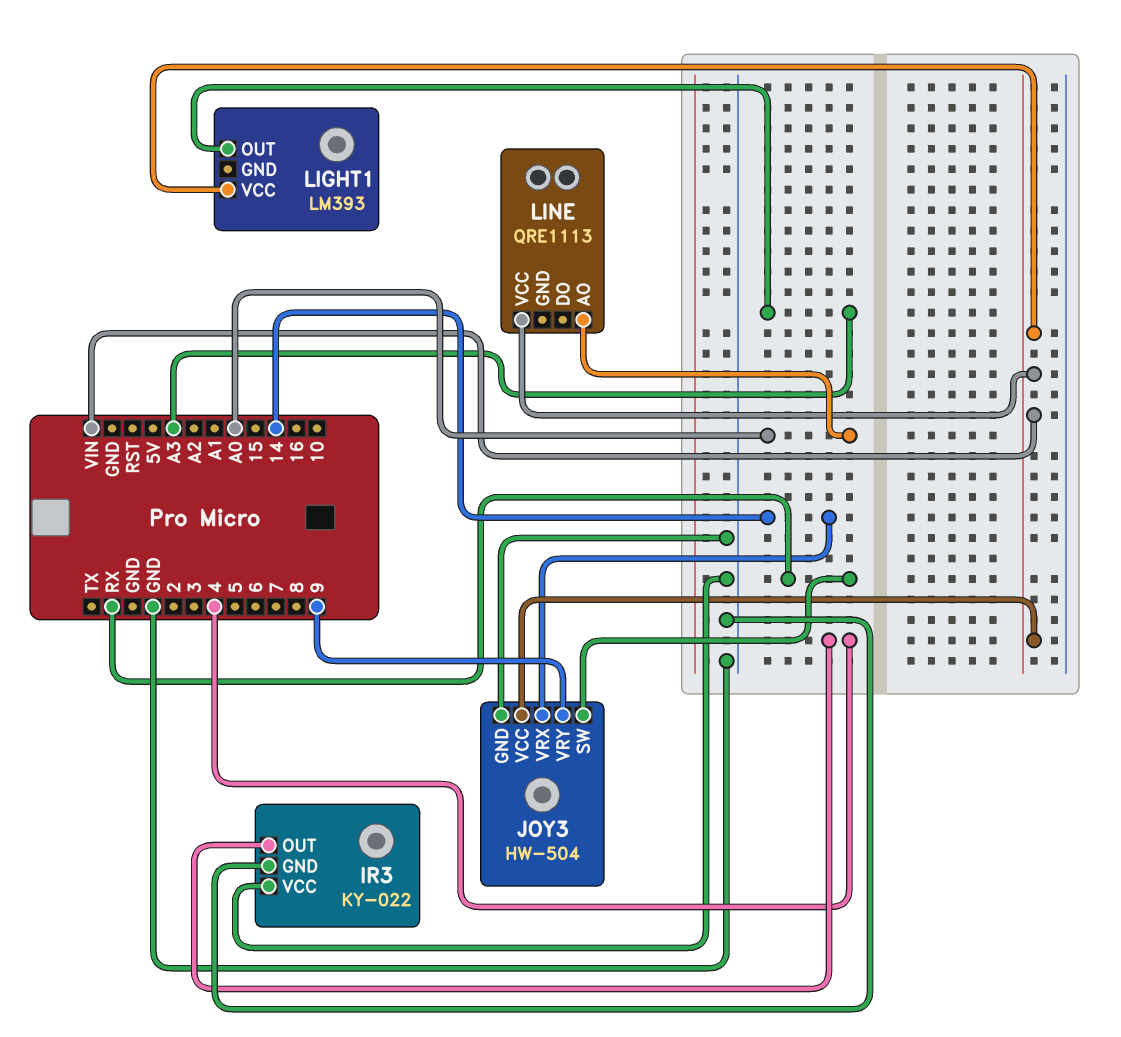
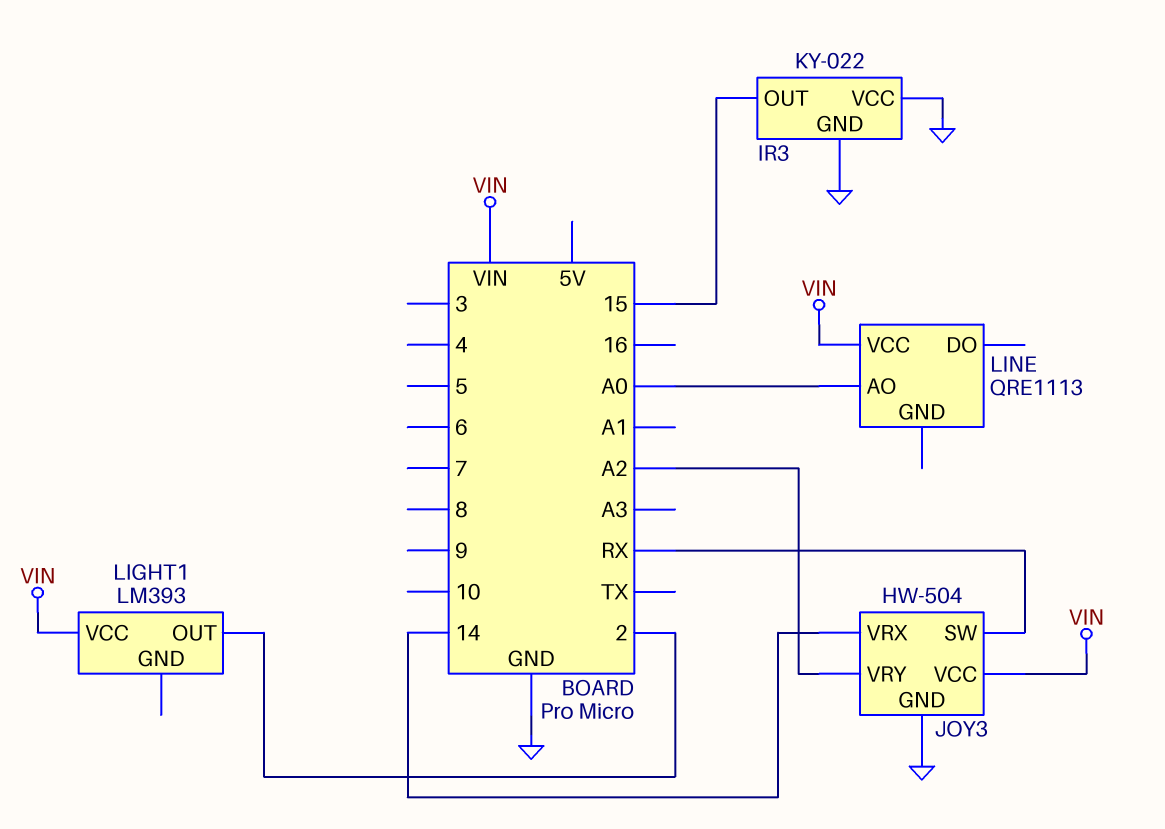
IR3 pin OUT: 4 -> 15
JOY3 pin VRY: 9 -> A2
LIGHT1 pin OUT: A3 -> 2

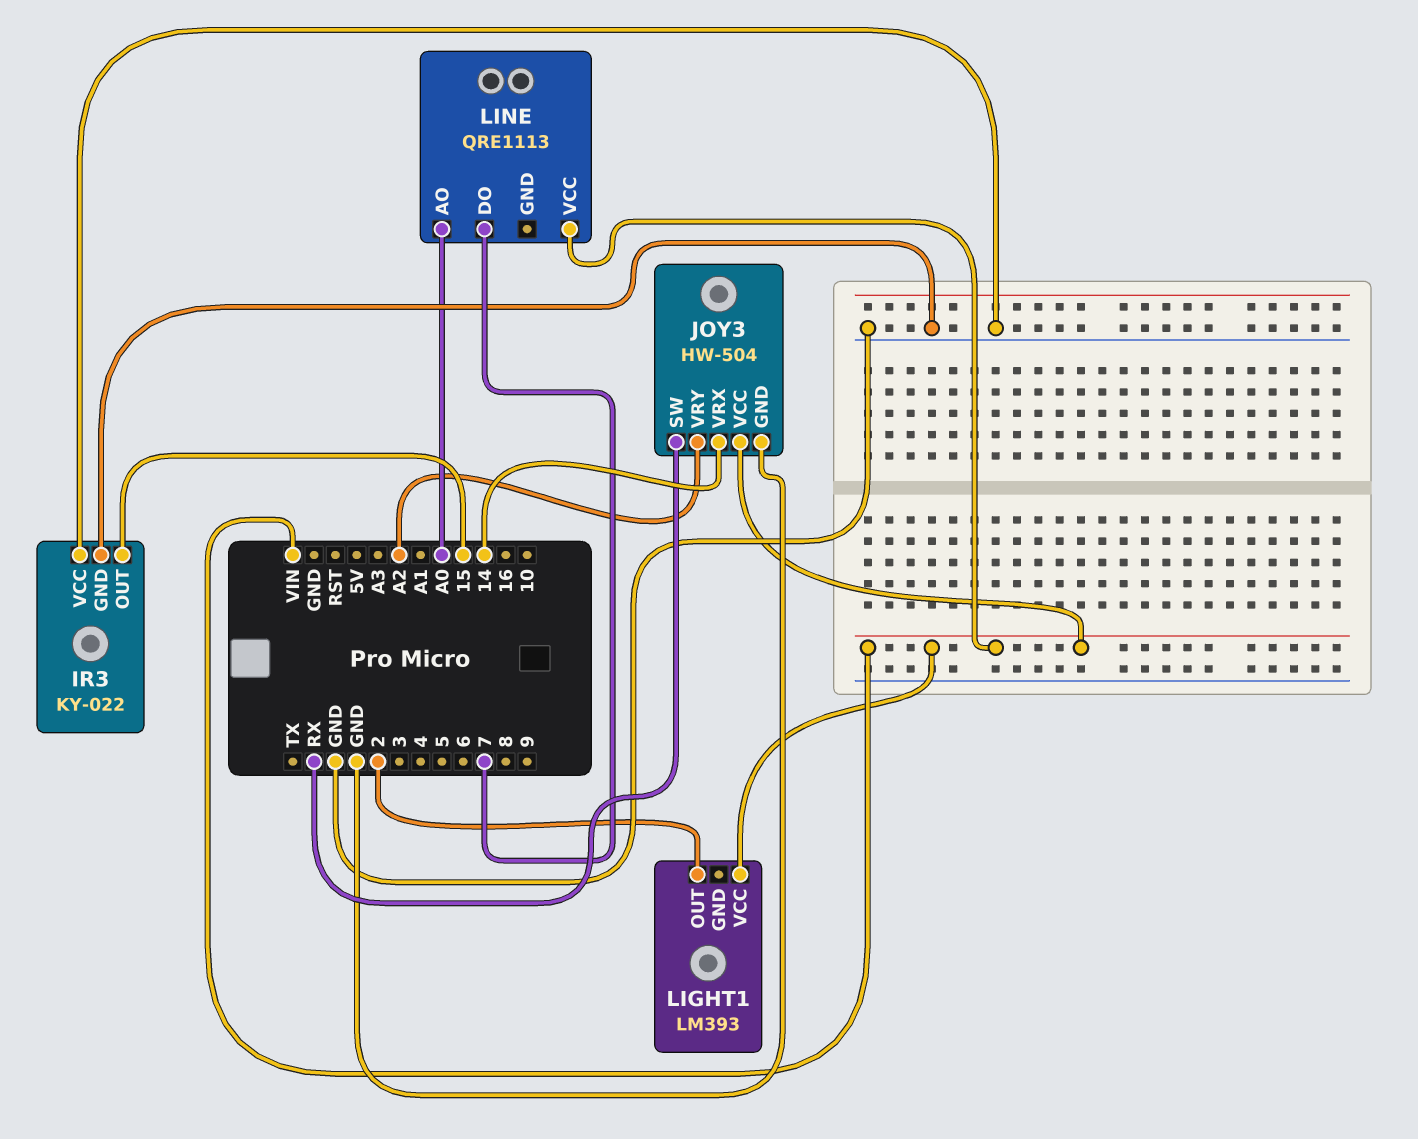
LINE pin DO: none -> 7

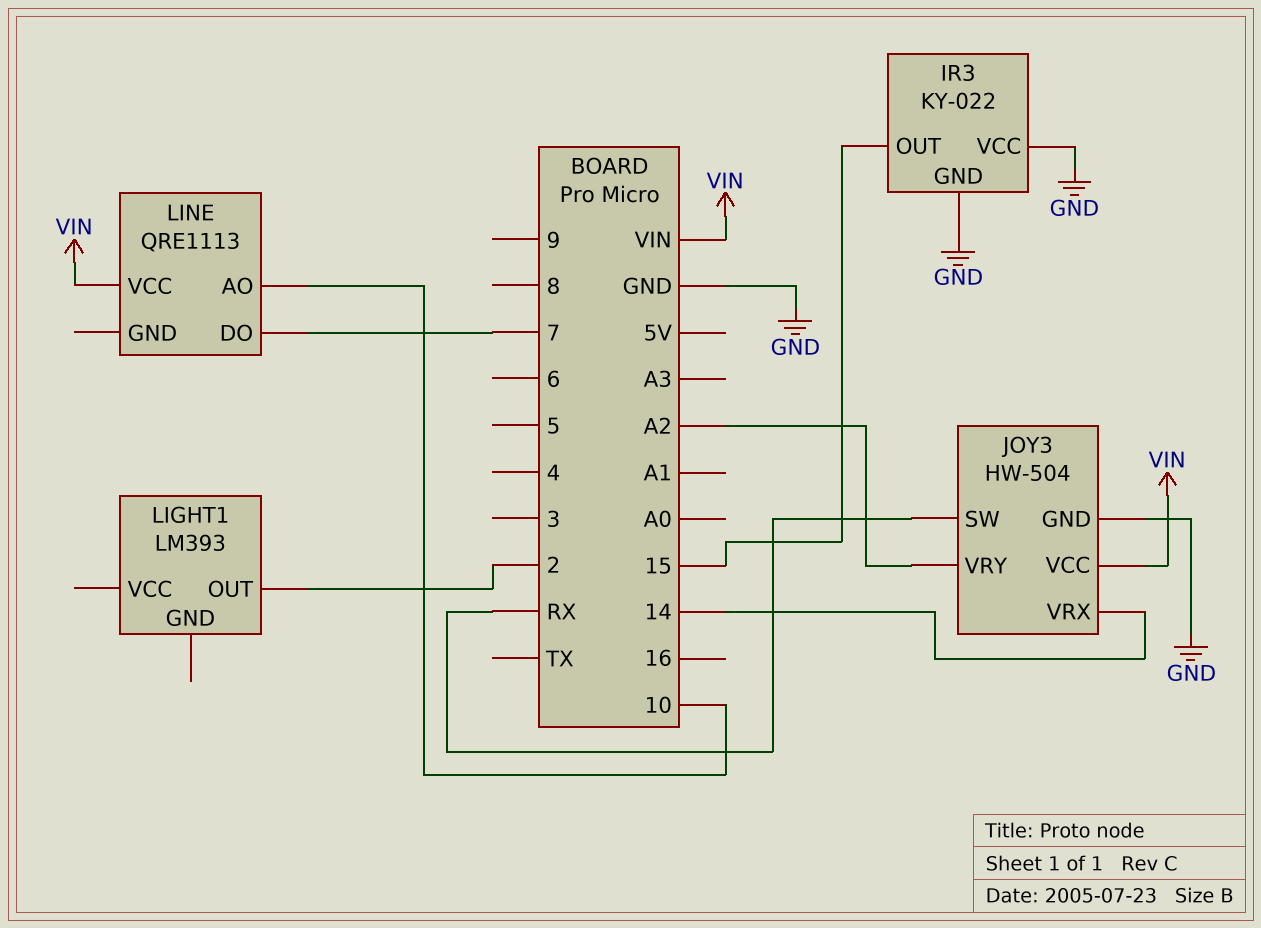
LIGHT1 pin VCC: VIN -> none
LINE pin AO: A0 -> 10

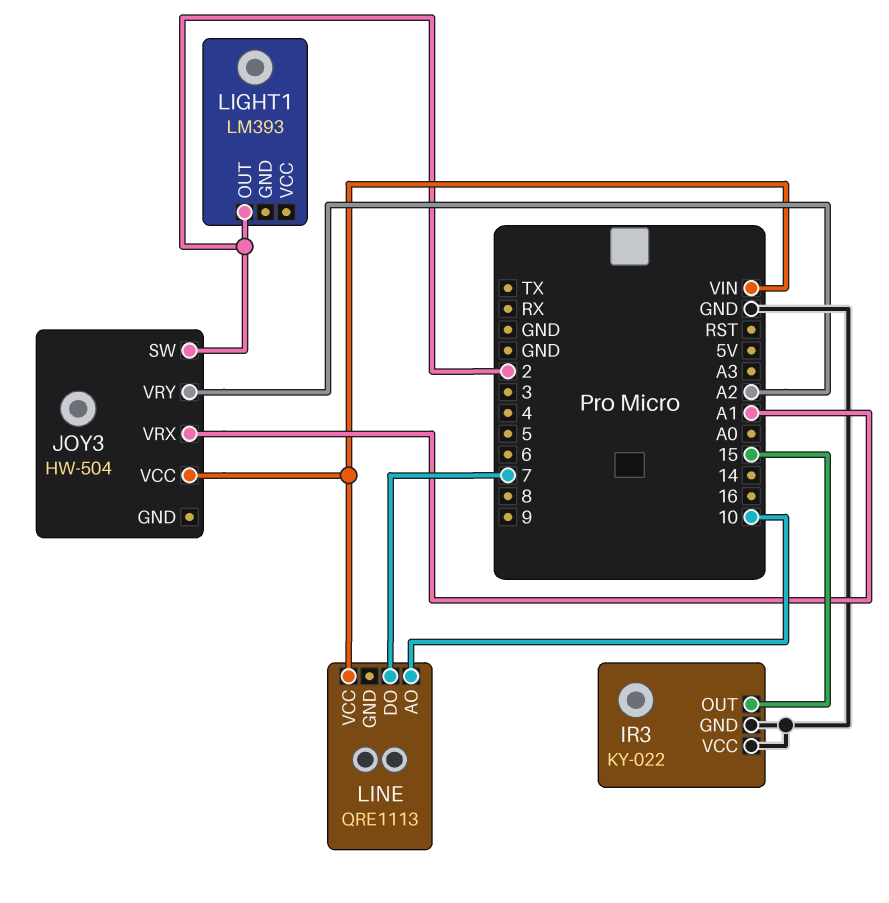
JOY3 pin GND: GND -> none
JOY3 pin SW: RX -> 2
JOY3 pin VRX: 14 -> A1

